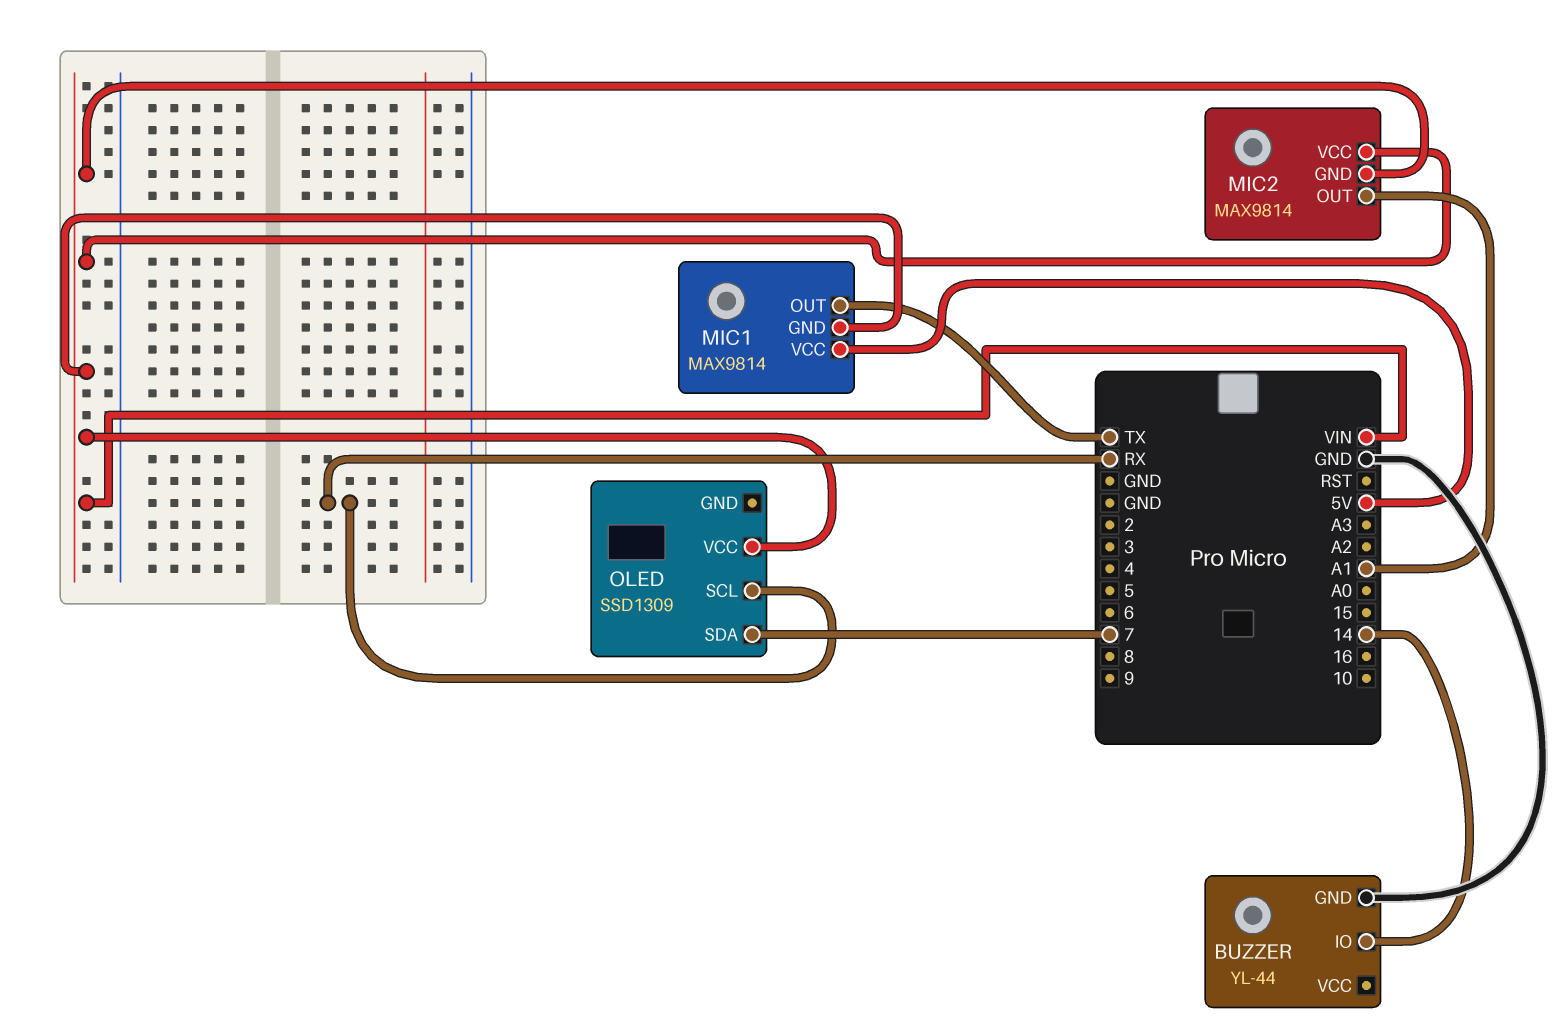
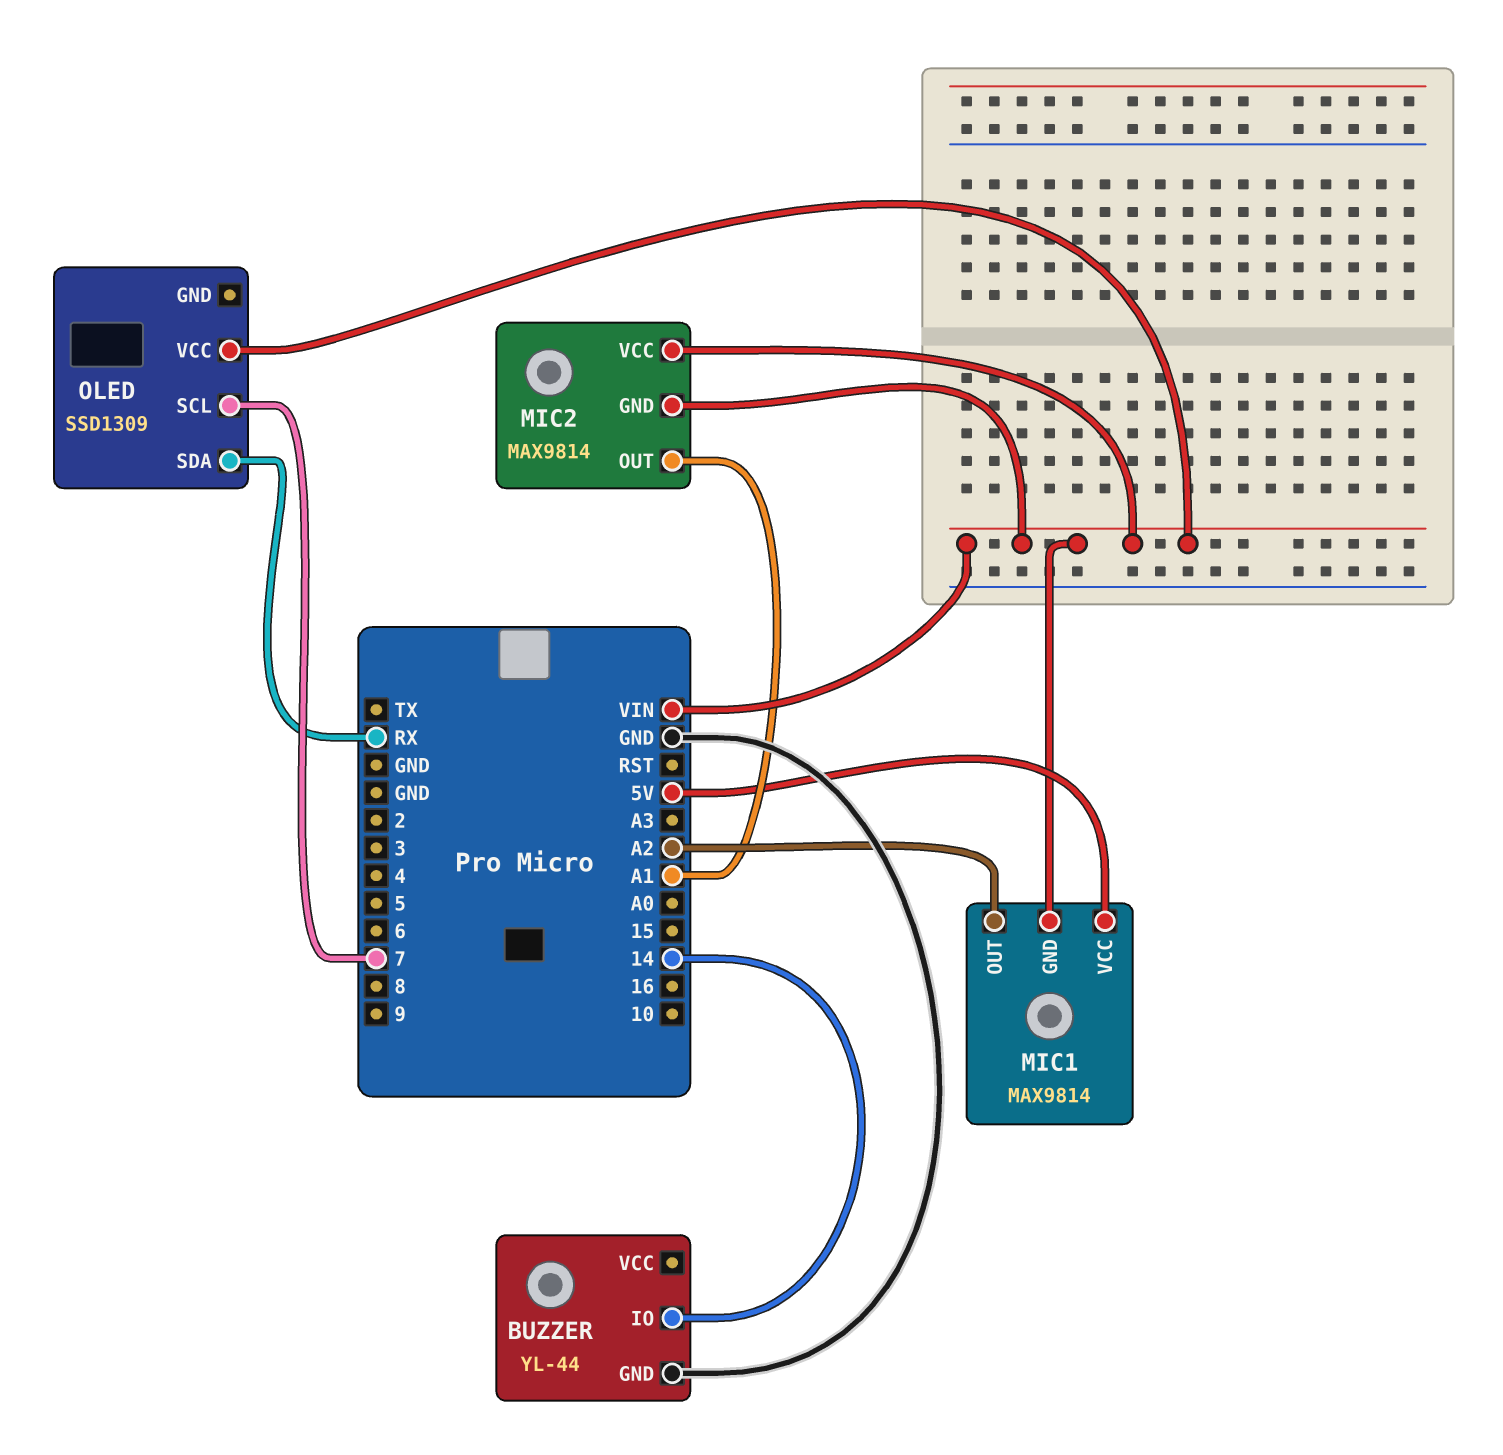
MIC1 pin OUT: TX -> A2
OLED pin SCL: RX -> 7
OLED pin SDA: 7 -> RX

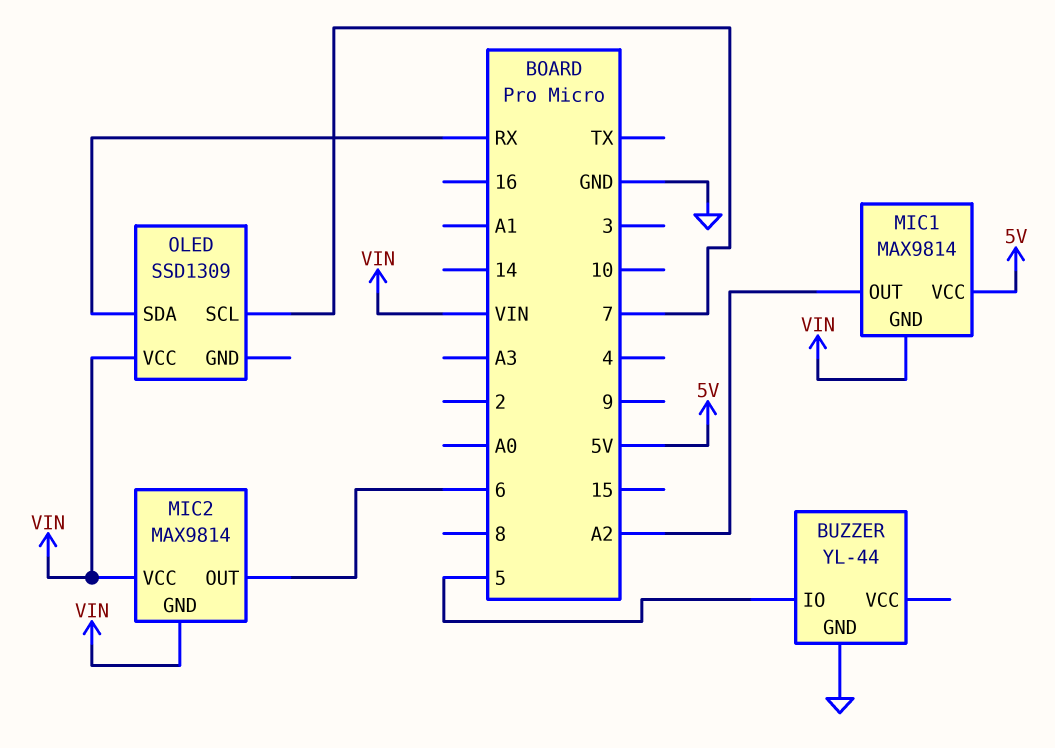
BUZZER pin IO: 14 -> 5
MIC2 pin OUT: A1 -> 6

